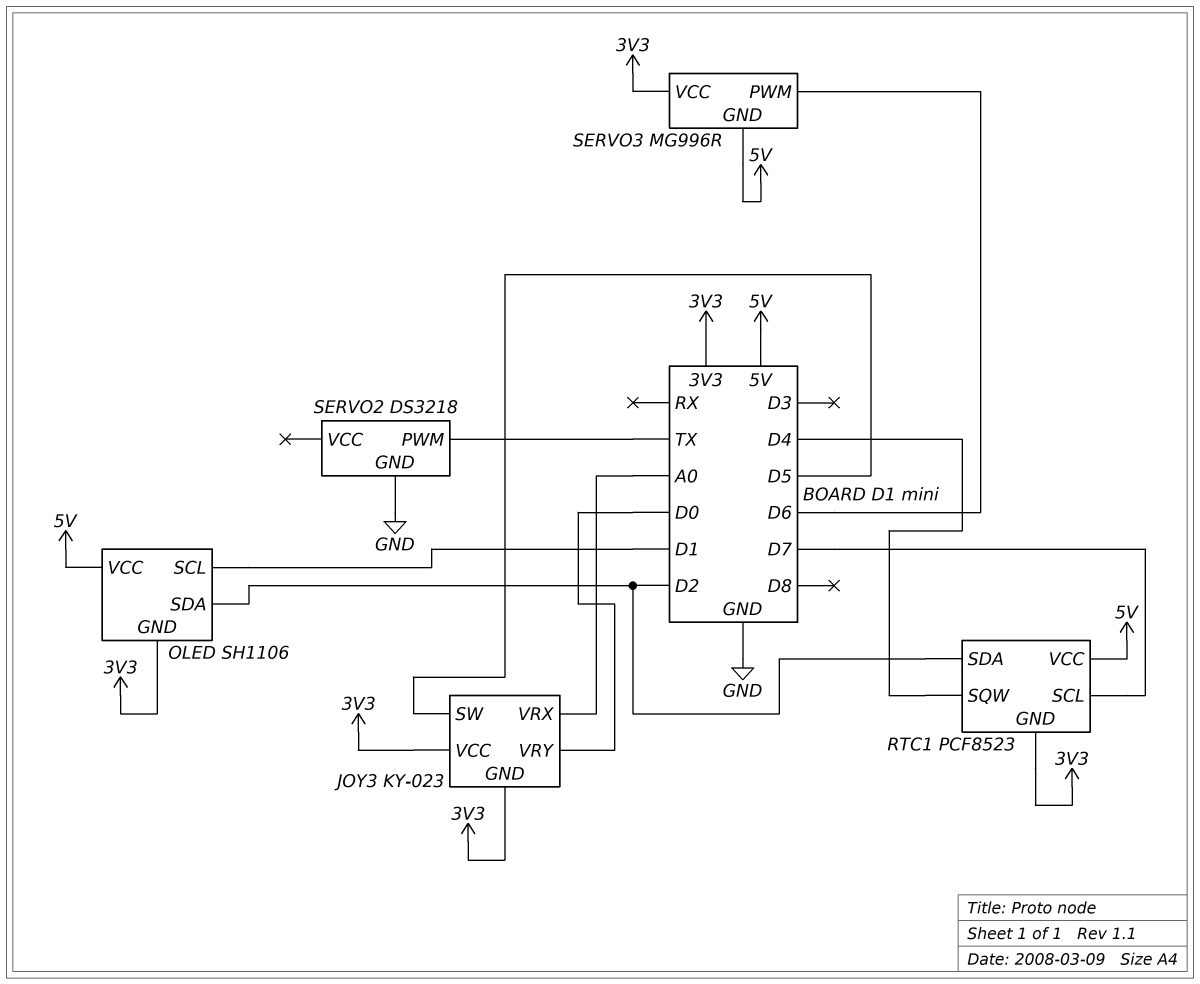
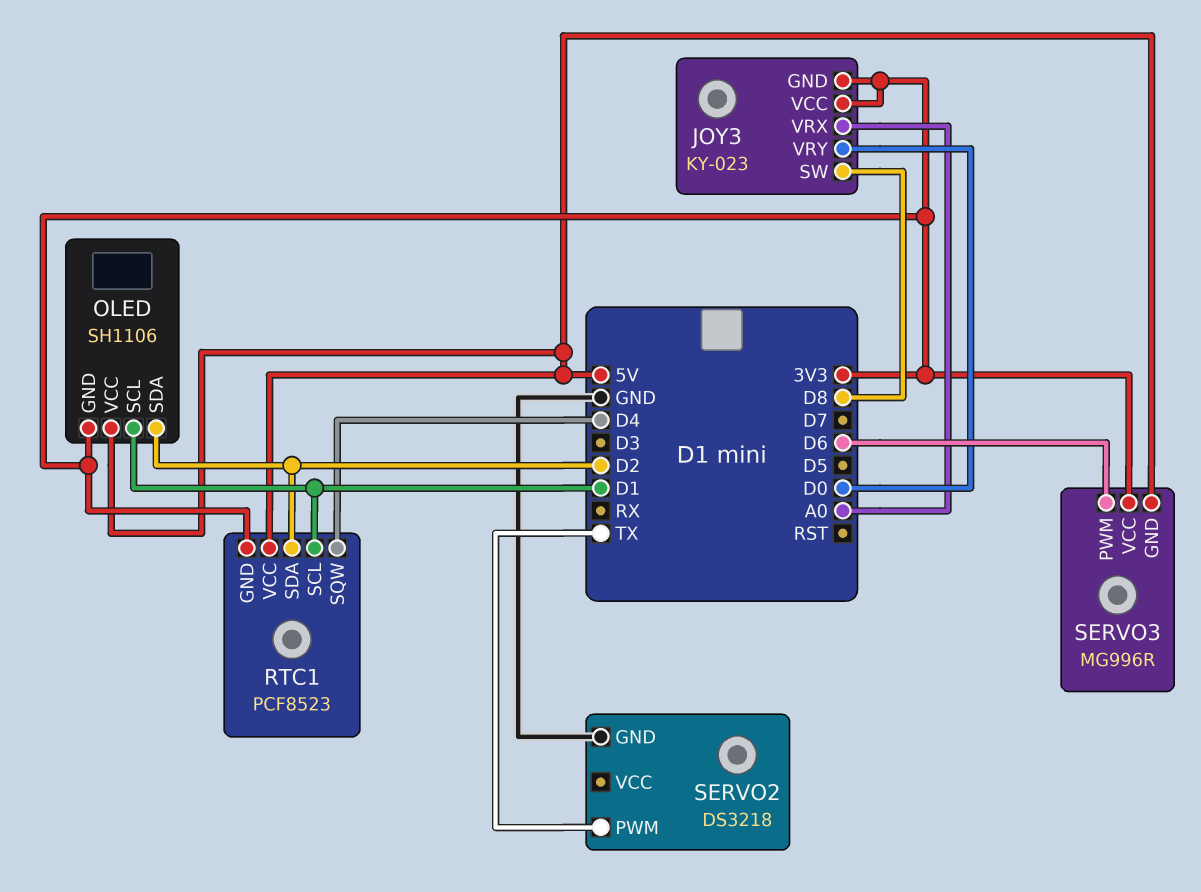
JOY3 pin SW: D5 -> D8
RTC1 pin SCL: D7 -> D1

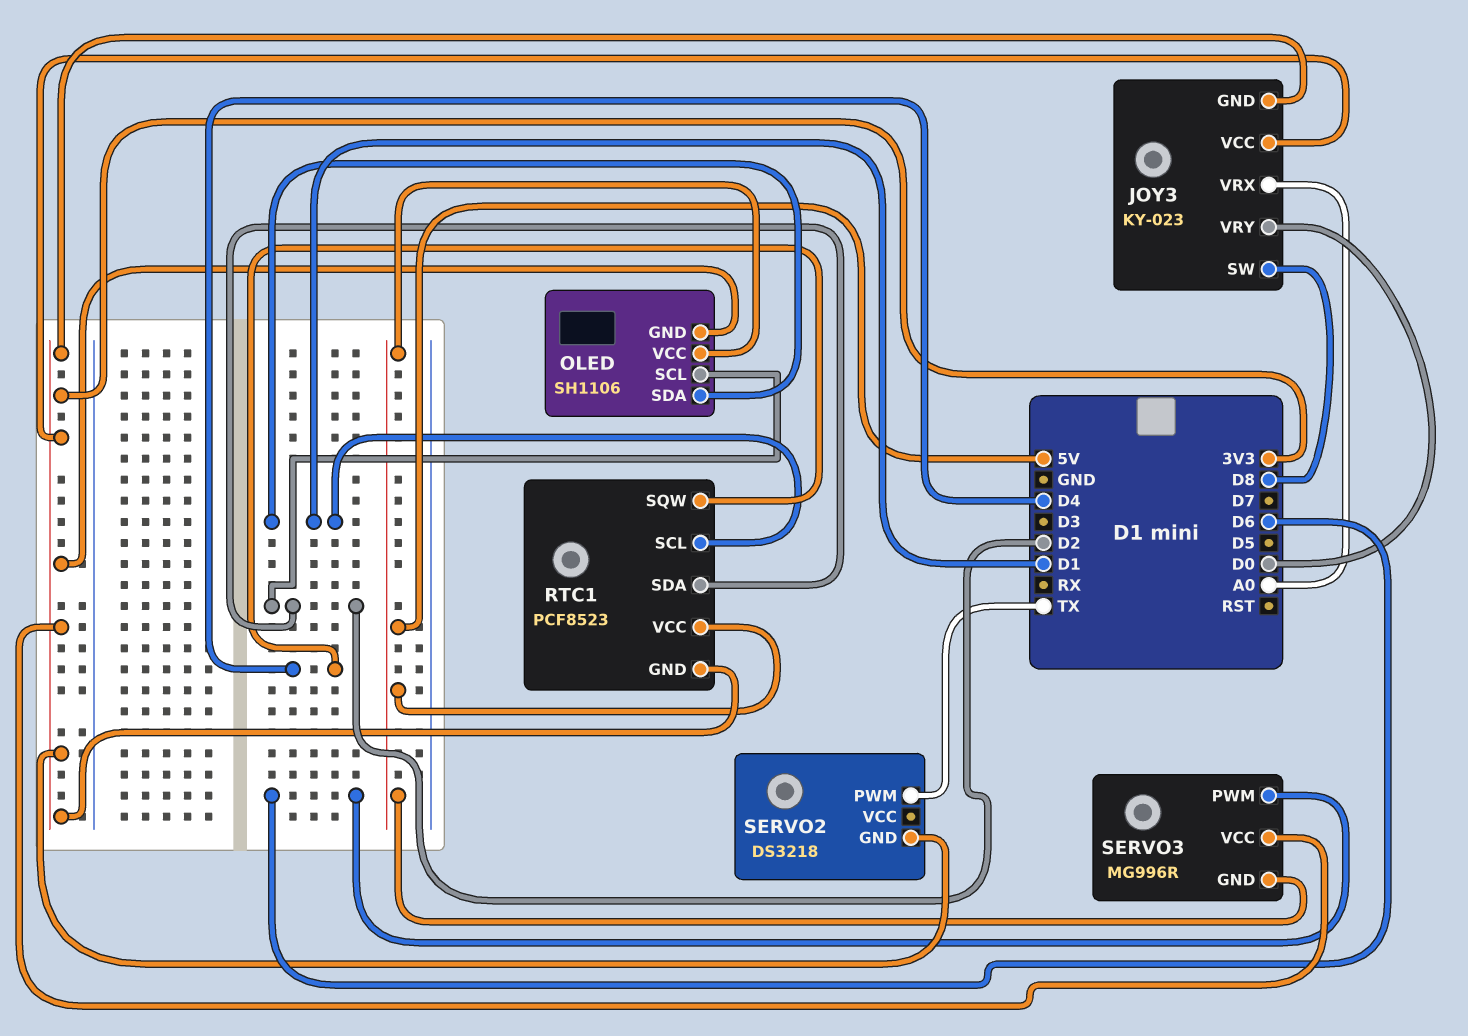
OLED pin SCL: D1 -> D2
OLED pin SDA: D2 -> D1
SERVO2 pin GND: GND -> 3V3

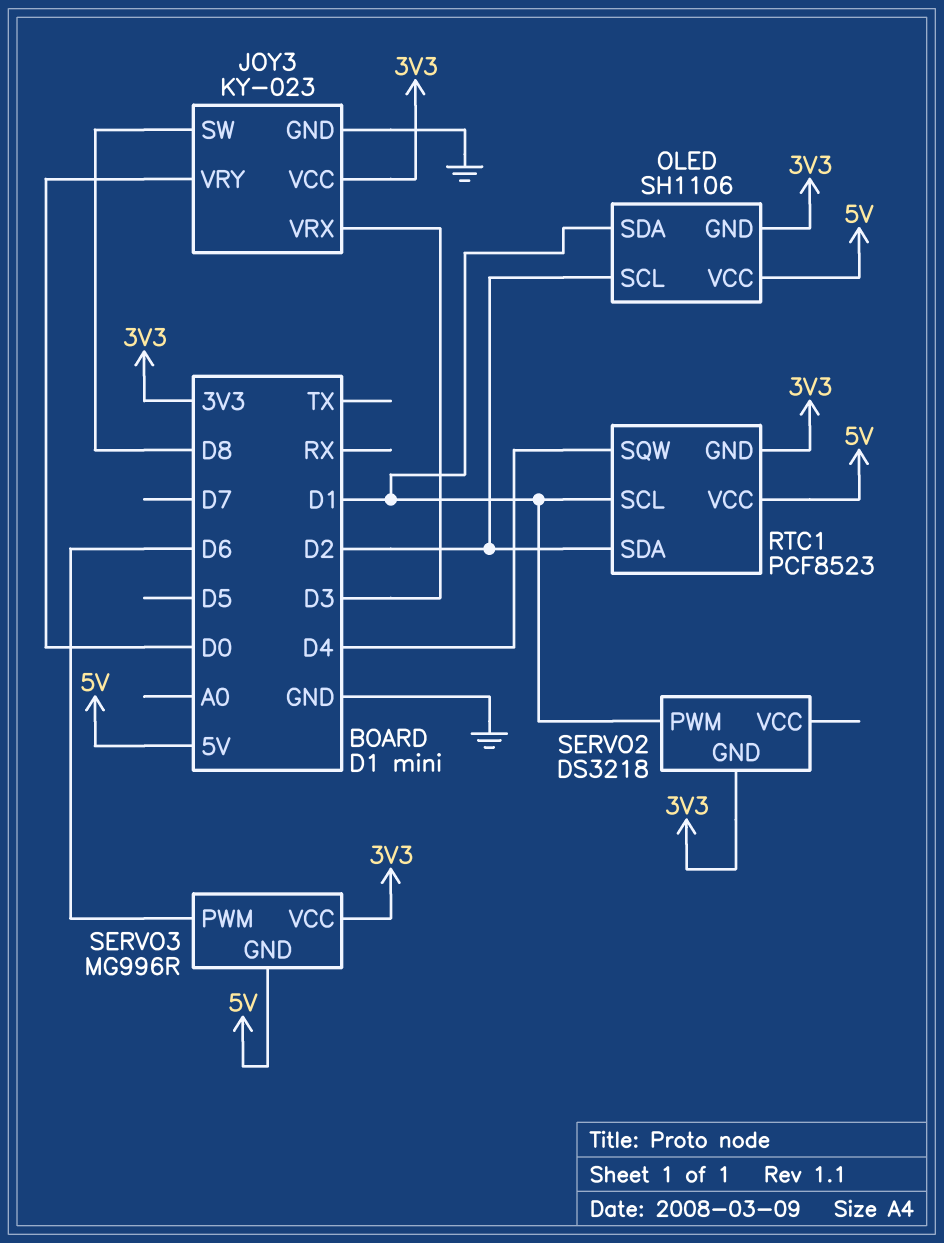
JOY3 pin GND: 3V3 -> GND
JOY3 pin VRX: A0 -> D3
SERVO2 pin PWM: TX -> D1

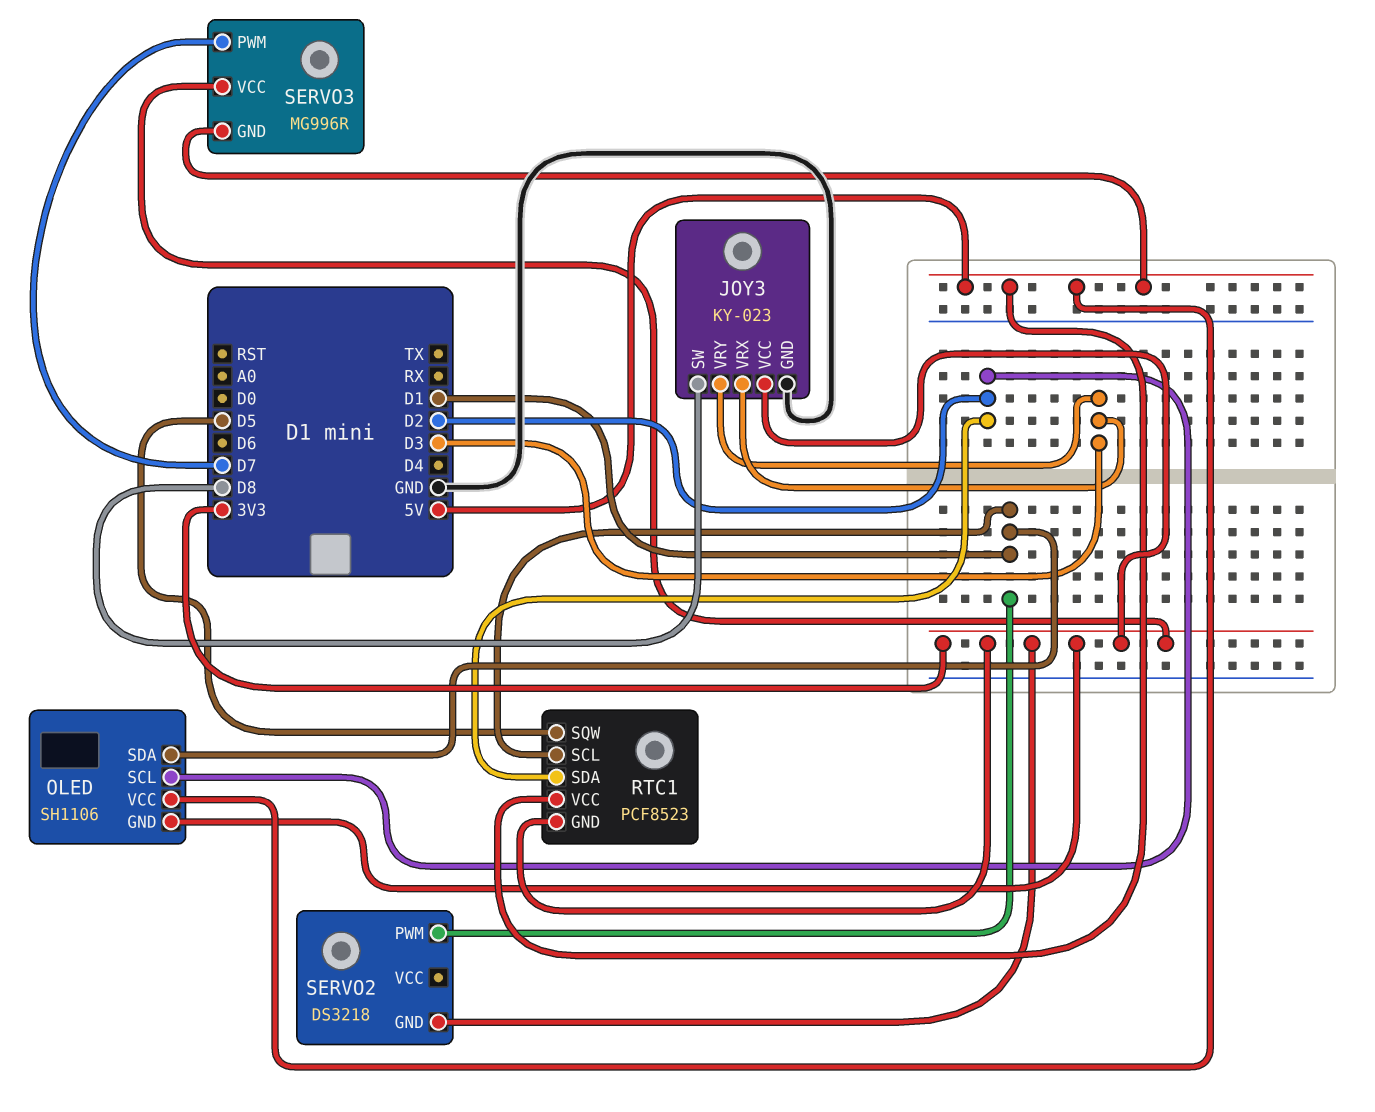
JOY3 pin VRY: D0 -> D3
RTC1 pin SQW: D4 -> D5
SERVO3 pin PWM: D6 -> D7

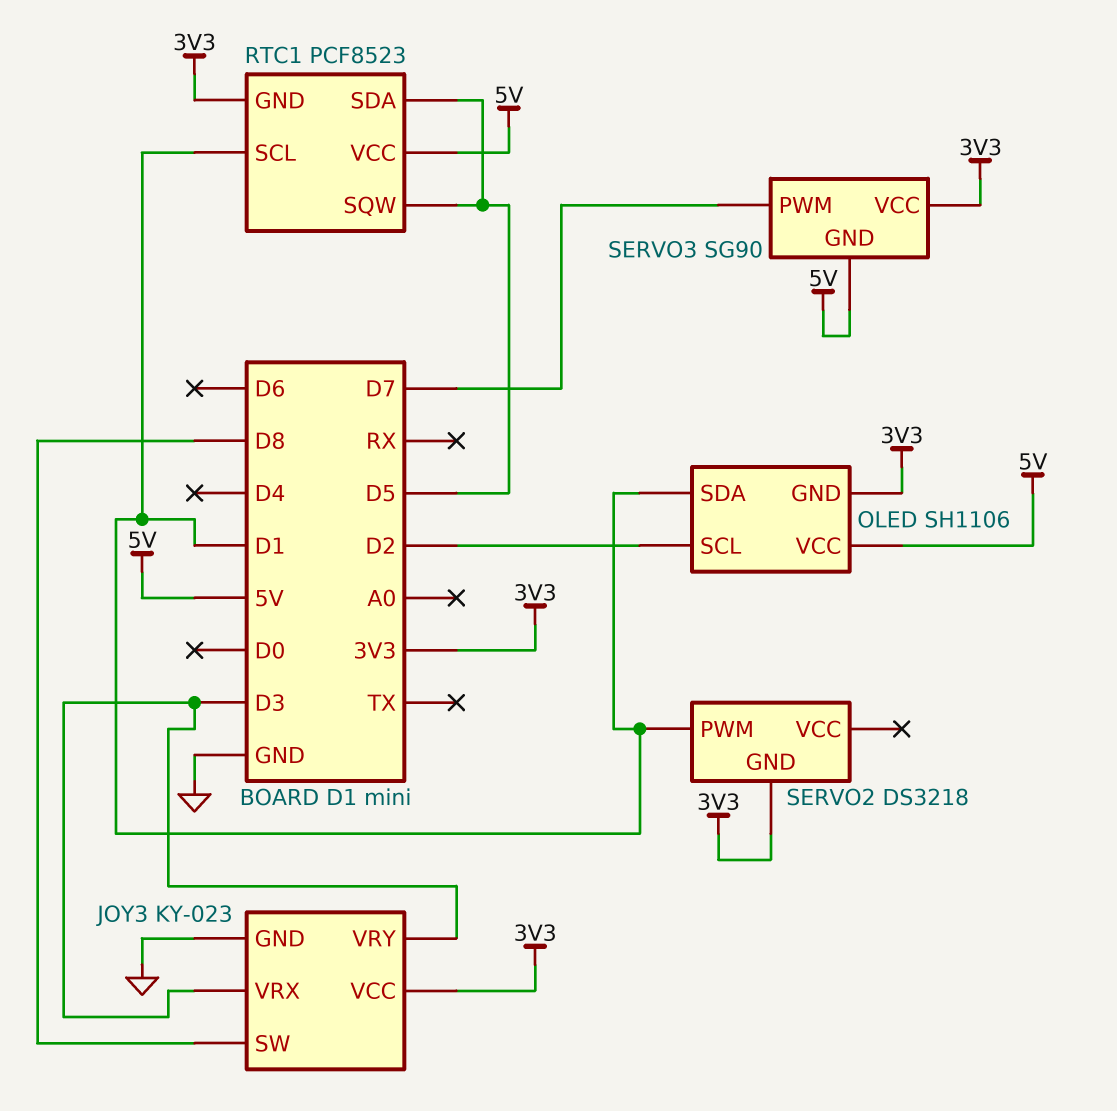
RTC1 pin SDA: D2 -> D5
SERVO3: MG996R -> SG90

